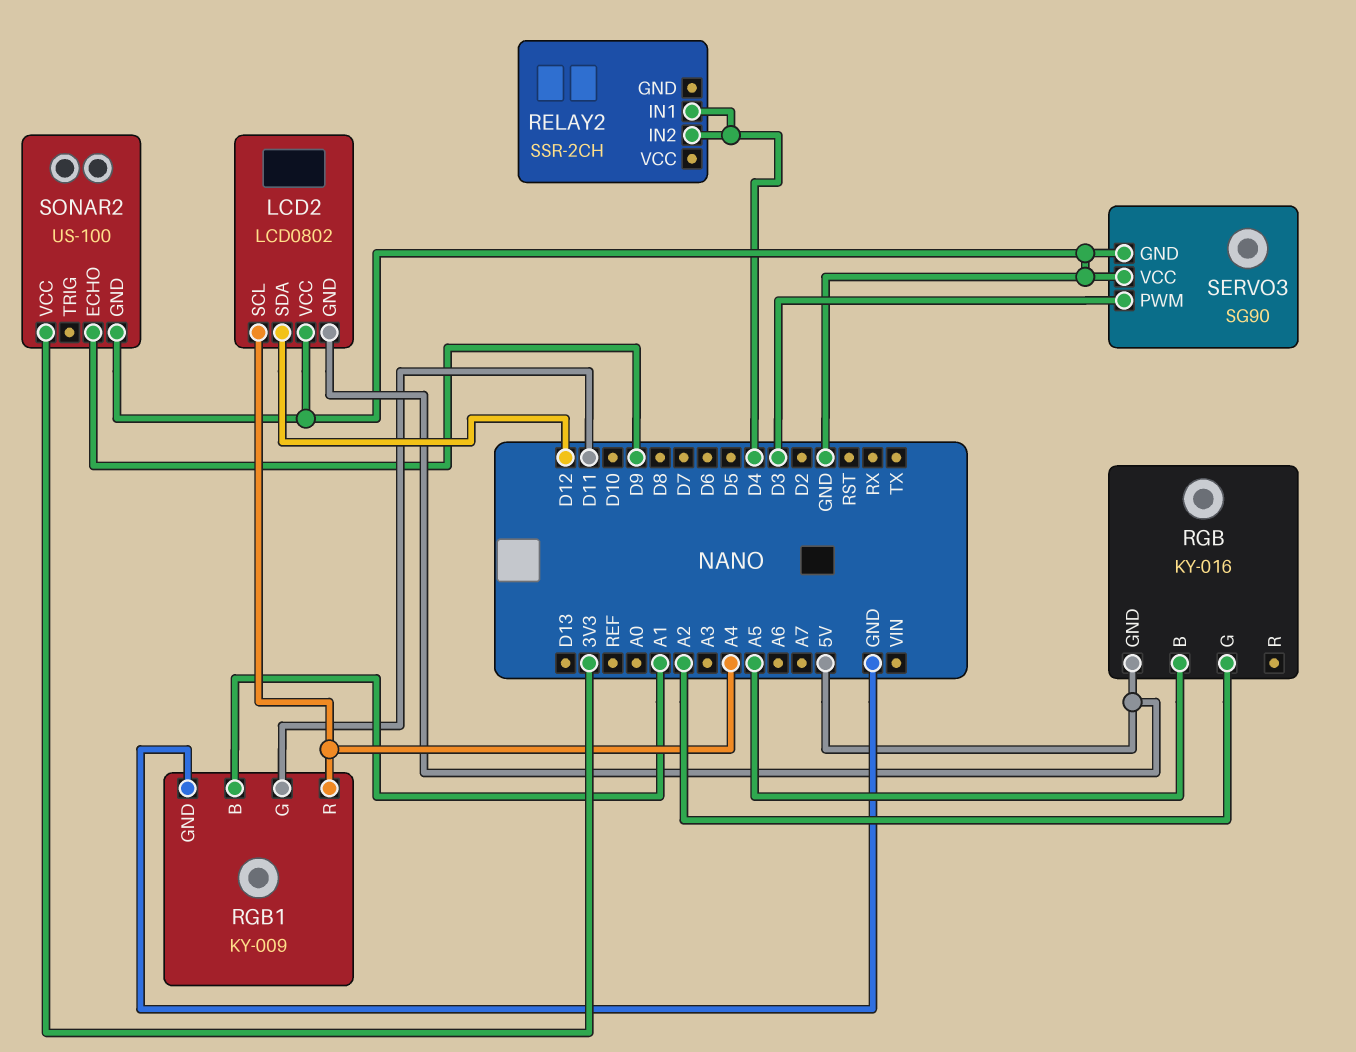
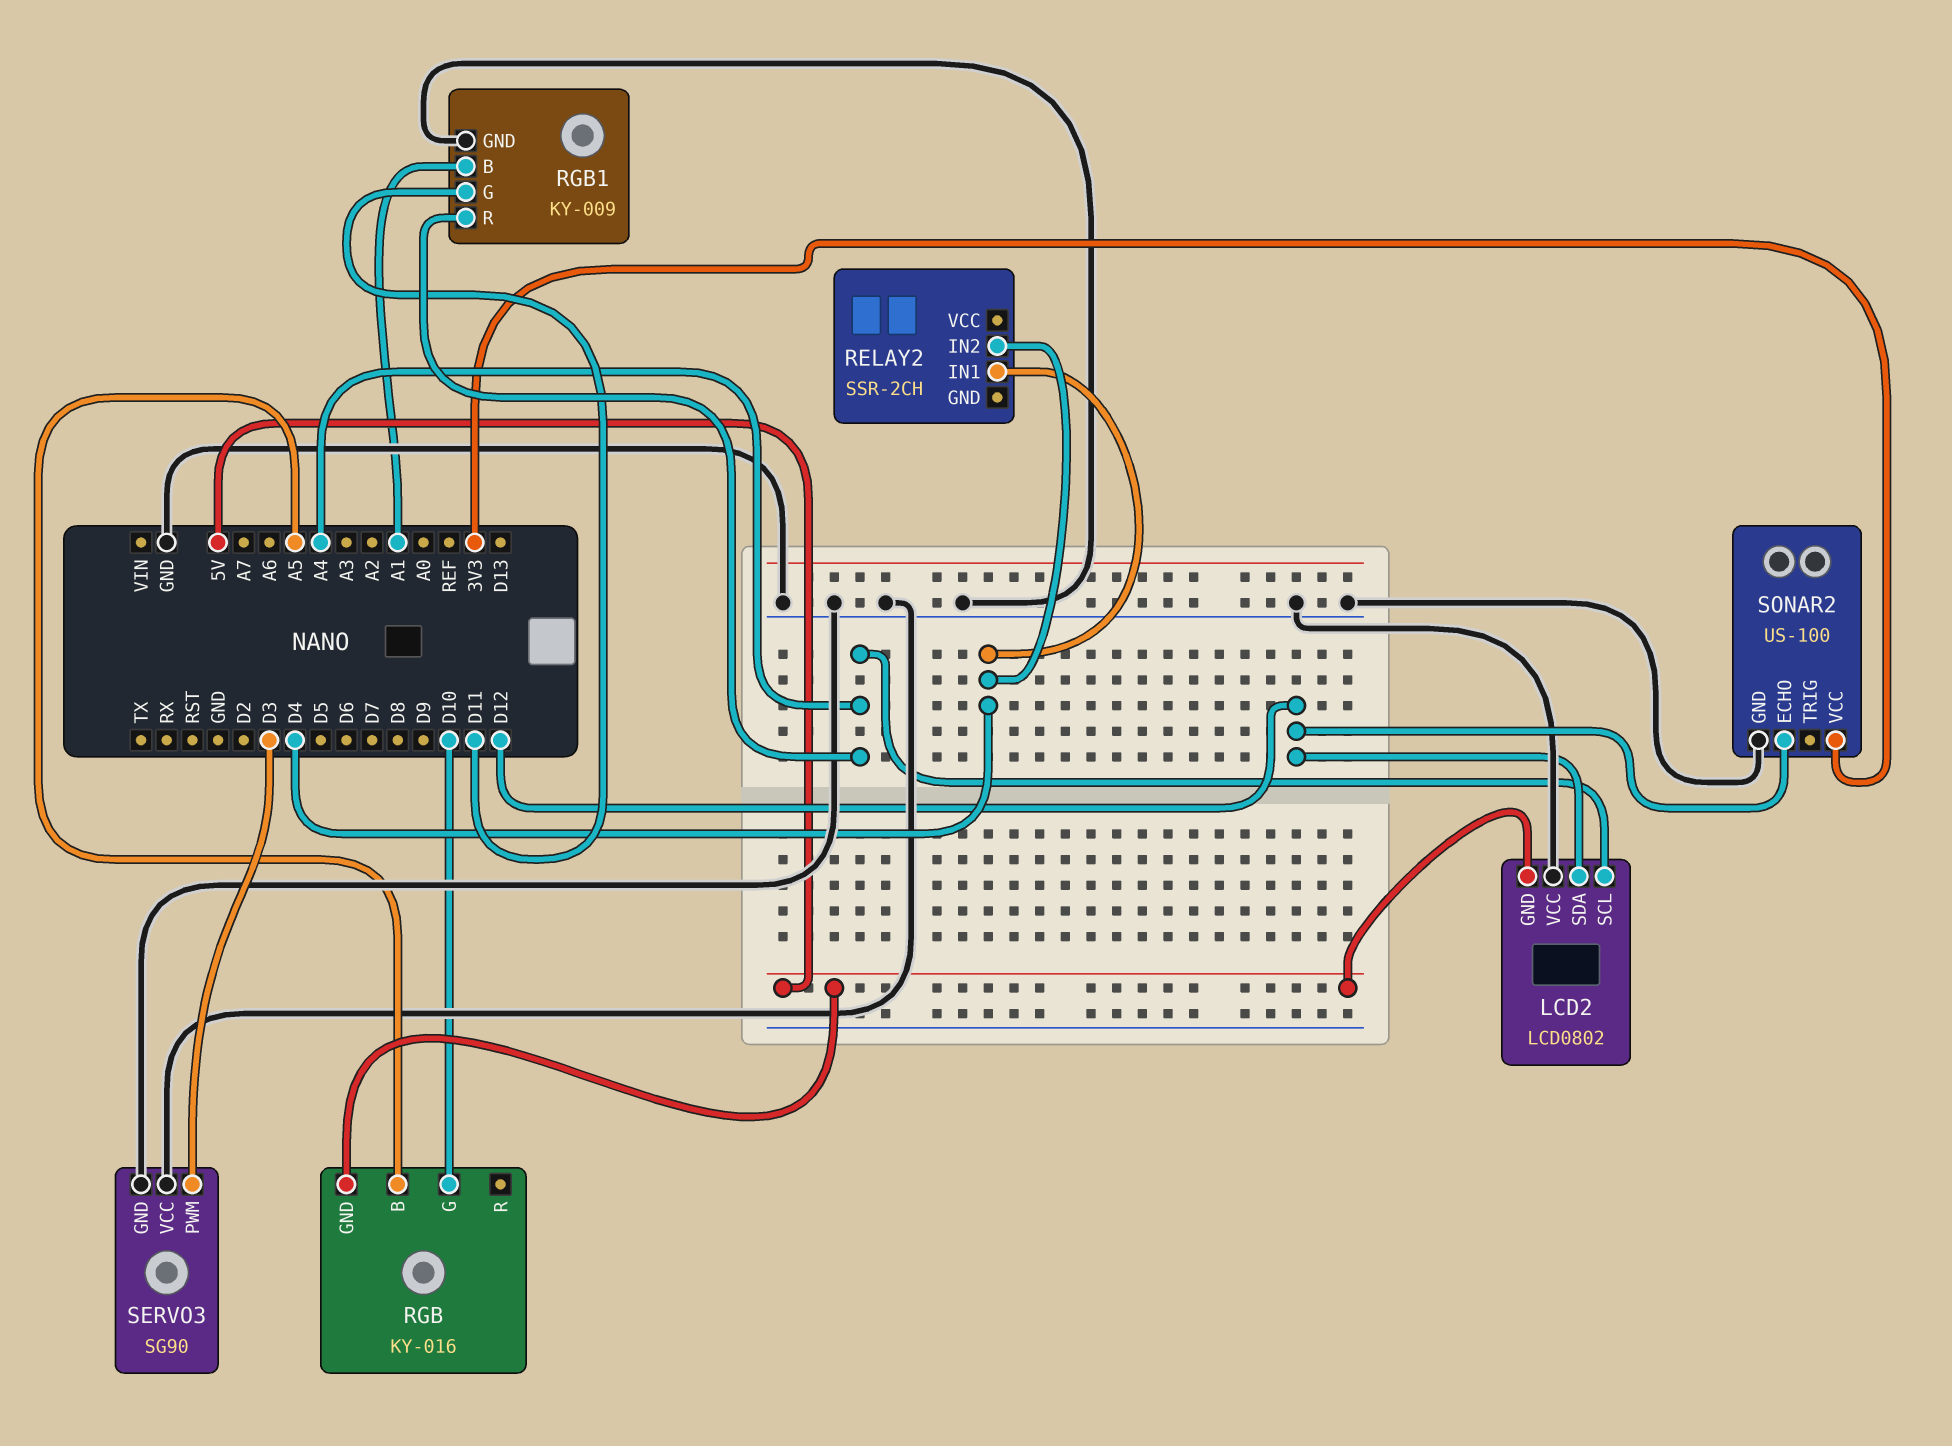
RGB pin G: A2 -> D10
SONAR2 pin ECHO: D9 -> D12

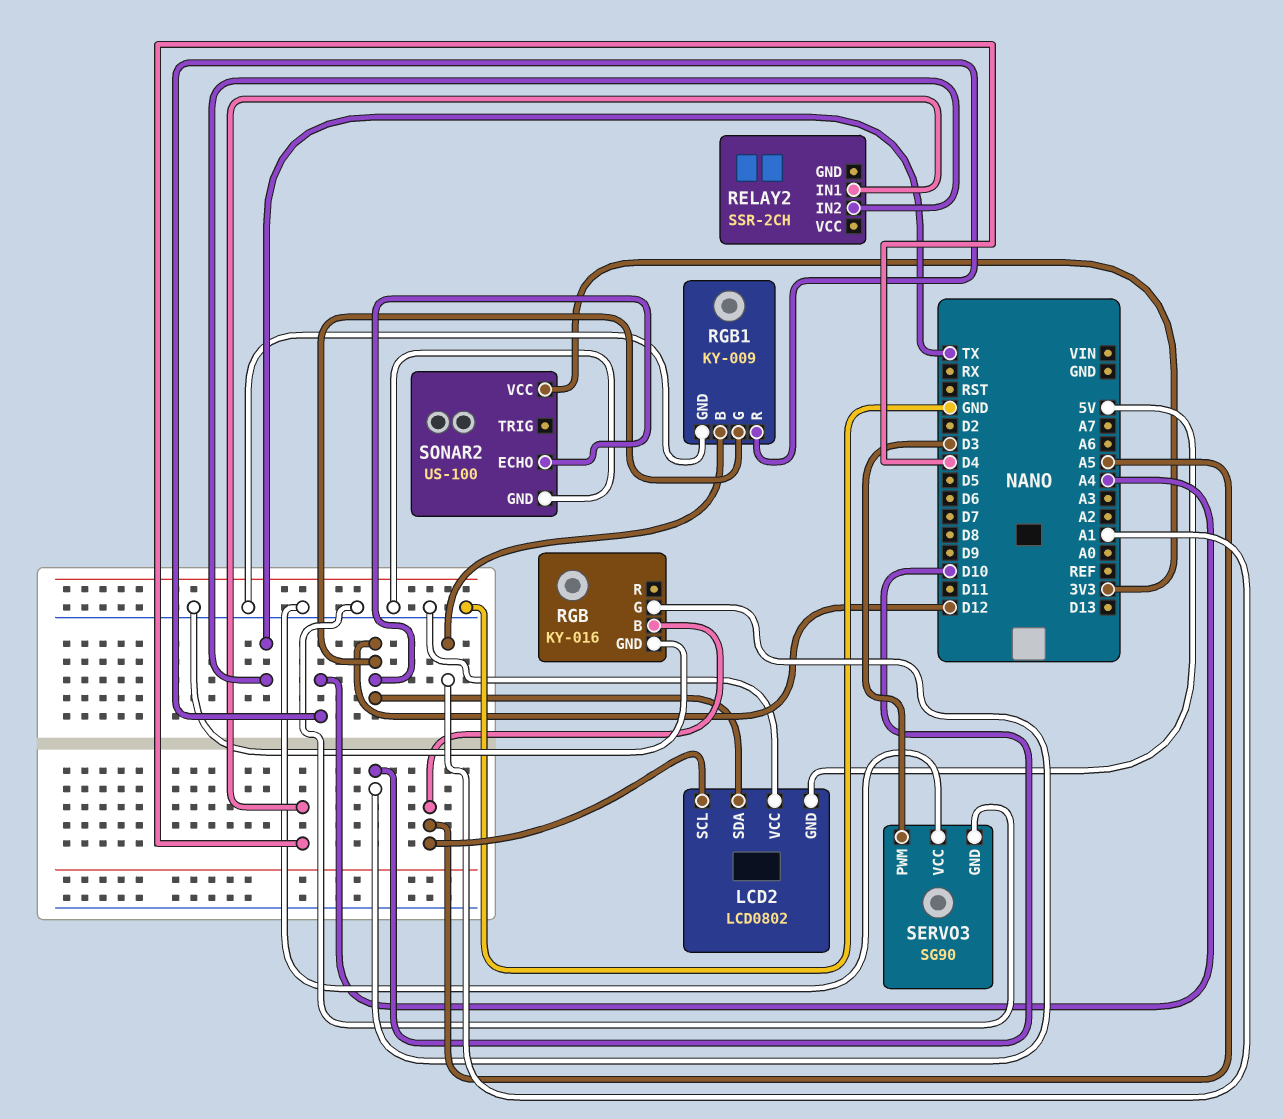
LCD2 pin SCL: A4 -> A5
RELAY2 pin IN2: D4 -> TX
RGB pin GND: 5V -> GND
RGB1 pin G: D11 -> D12

